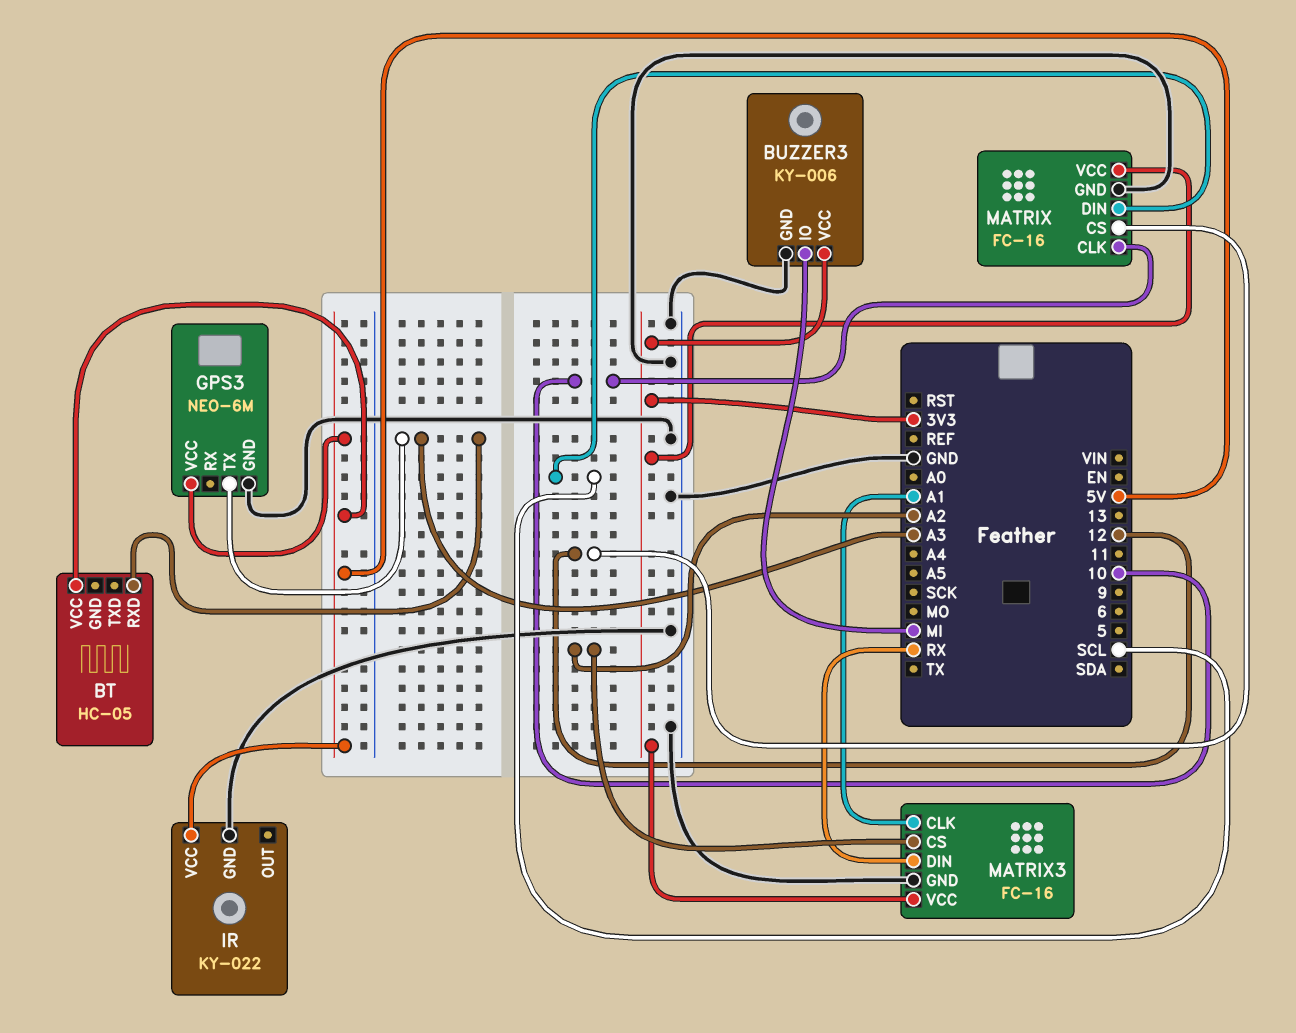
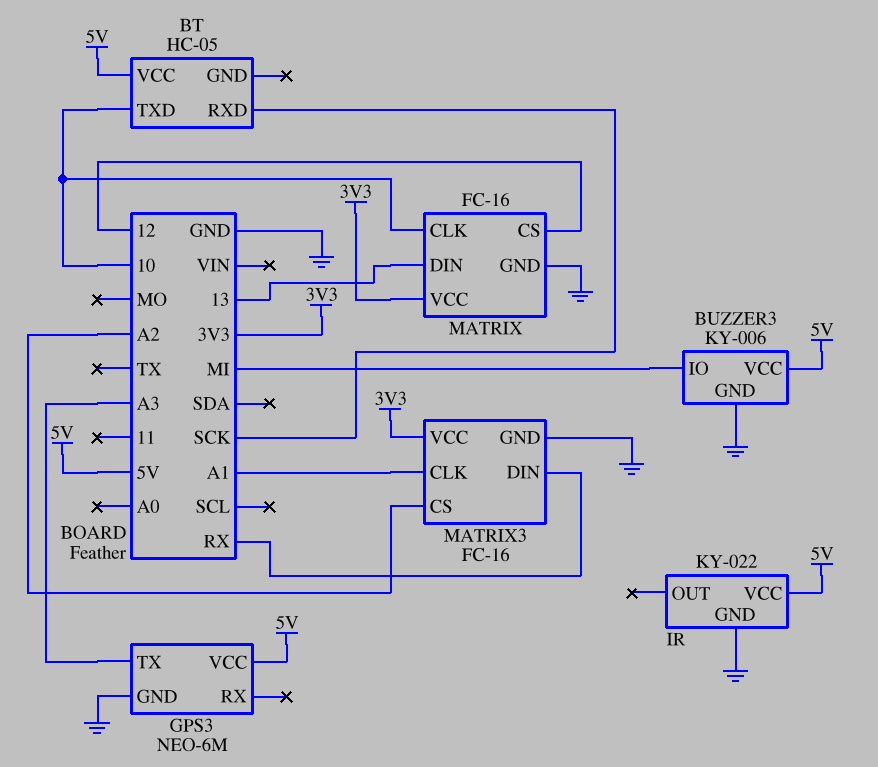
BT pin RXD: A3 -> SCK
BT pin TXD: none -> 10
BUZZER3 pin VCC: 3V3 -> 5V
MATRIX pin DIN: SCL -> 13

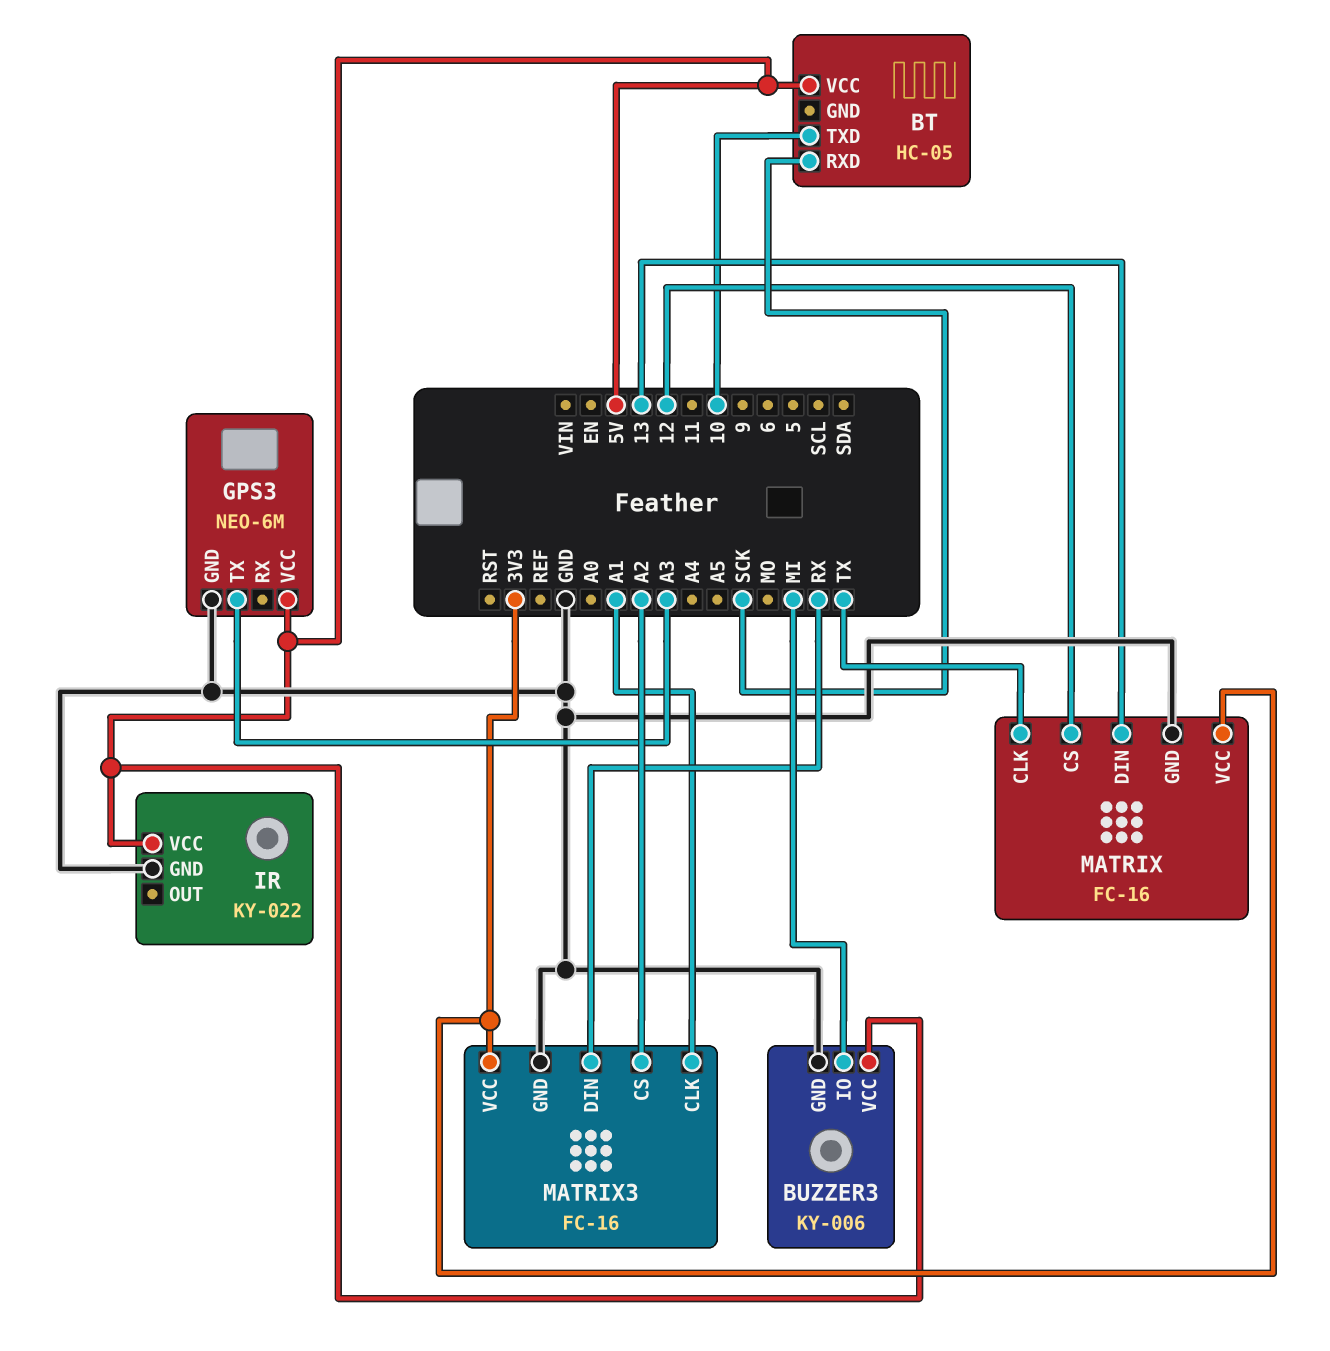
MATRIX pin CLK: 10 -> TX

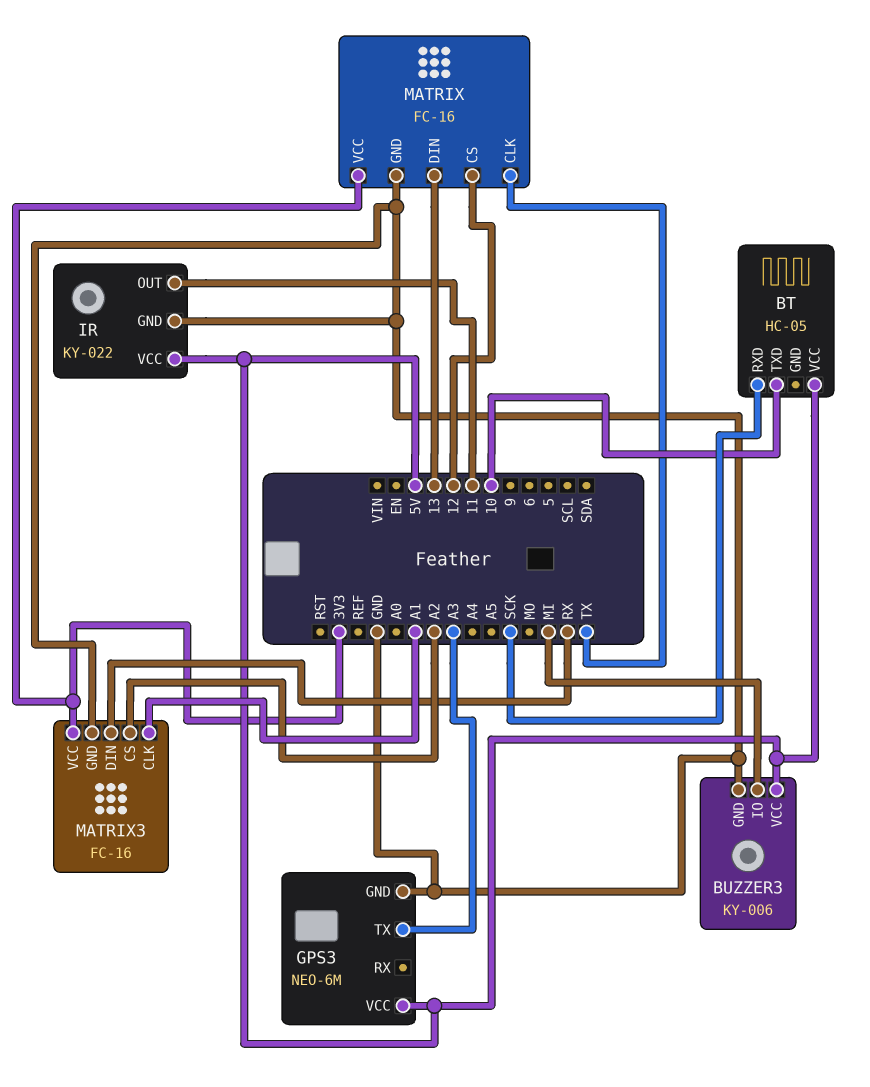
IR pin OUT: none -> 11

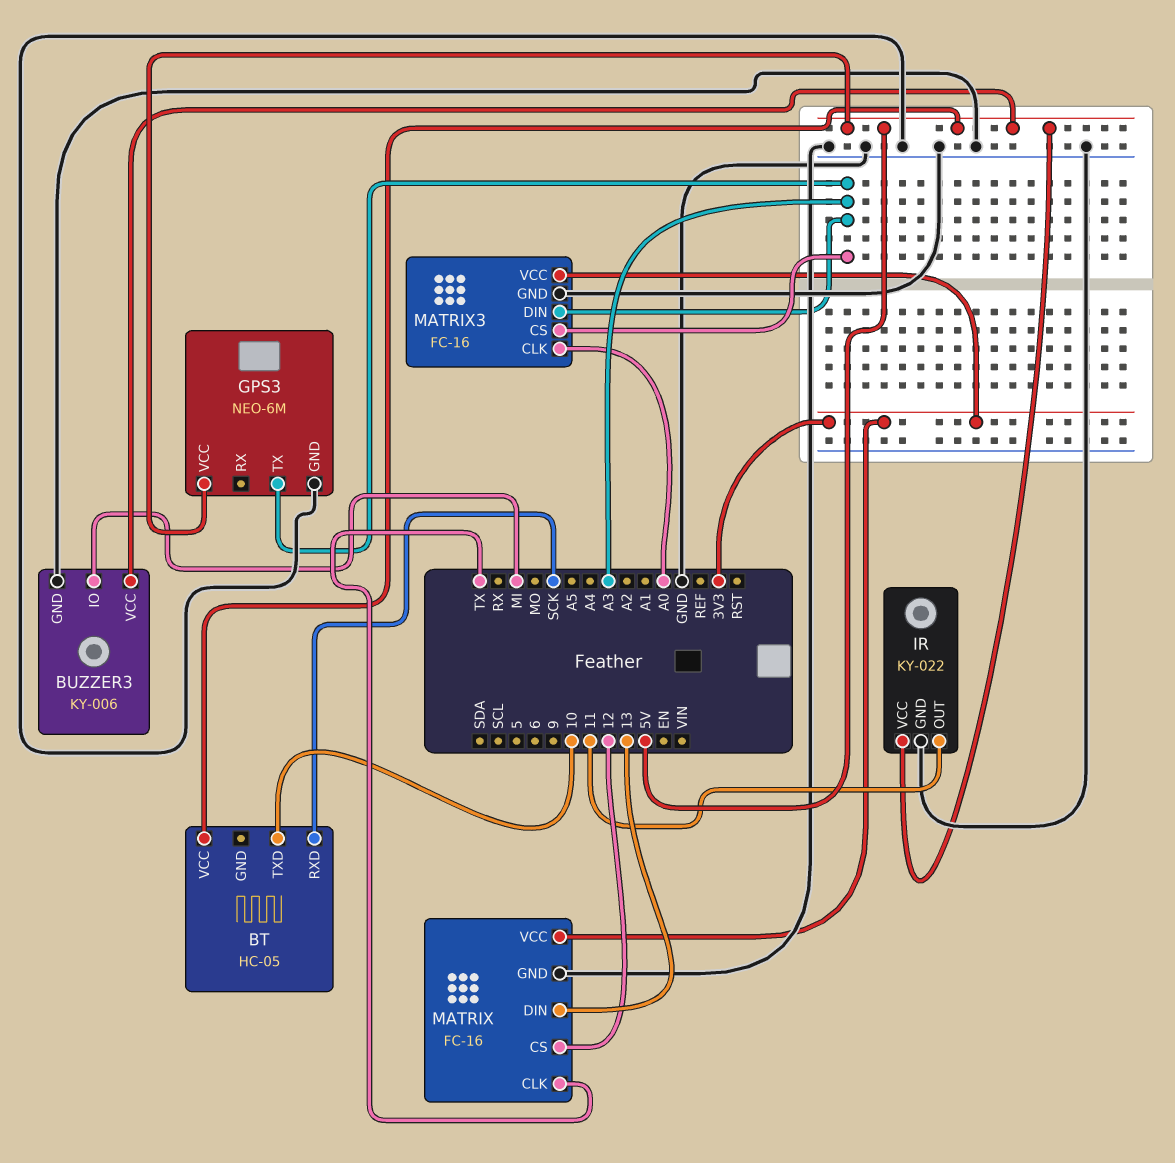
MATRIX3 pin CLK: A1 -> A0
MATRIX3 pin CS: A2 -> A3
MATRIX3 pin DIN: RX -> A3

